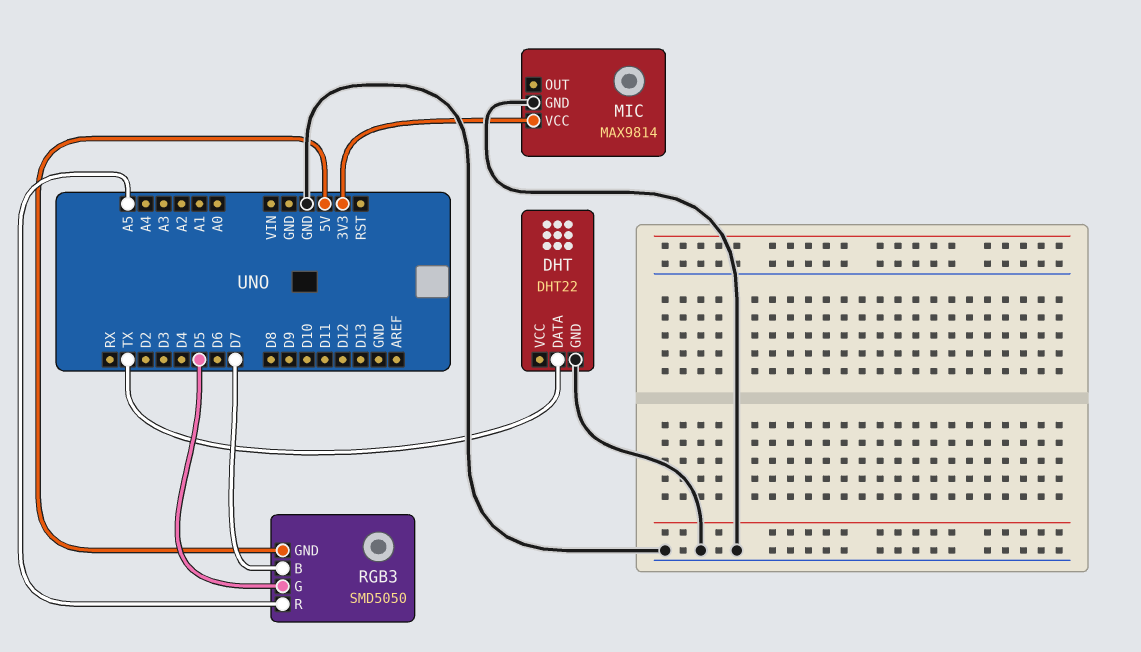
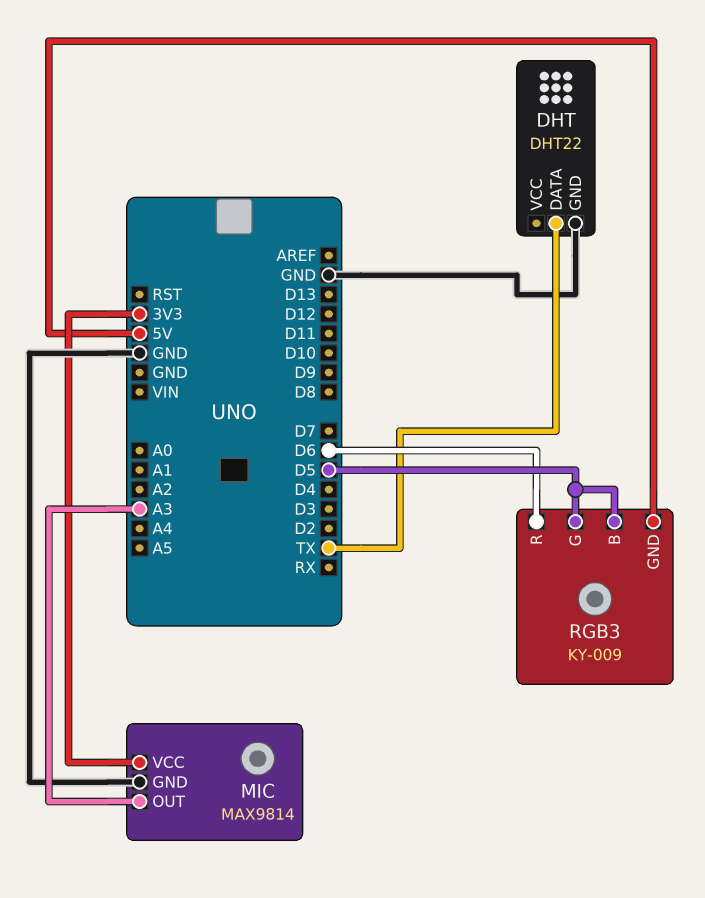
MIC pin OUT: none -> A3
RGB3: SMD5050 -> KY-009
RGB3 pin B: D7 -> D5
RGB3 pin R: A5 -> D6

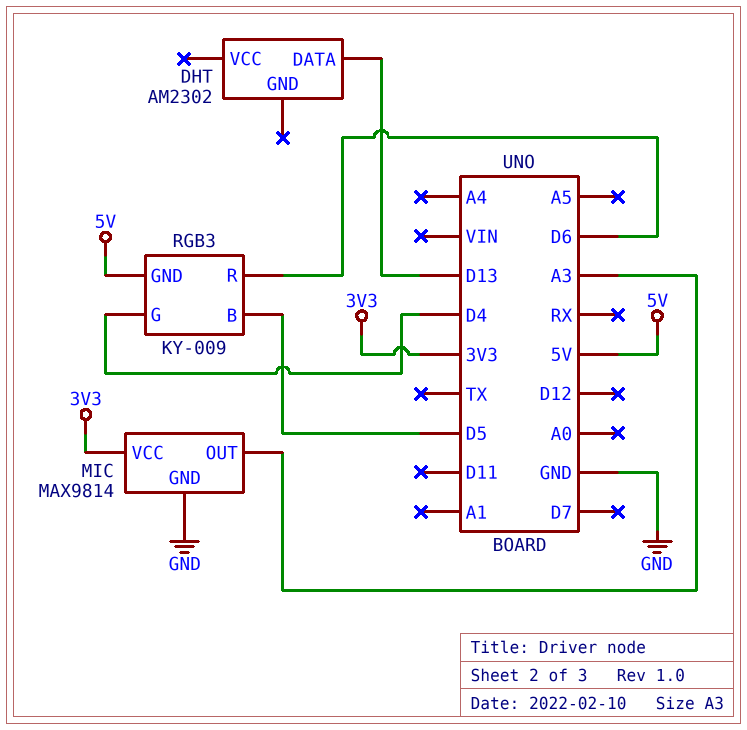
DHT: DHT22 -> AM2302
DHT pin DATA: TX -> D13
DHT pin GND: GND -> none
RGB3 pin G: D5 -> D4

